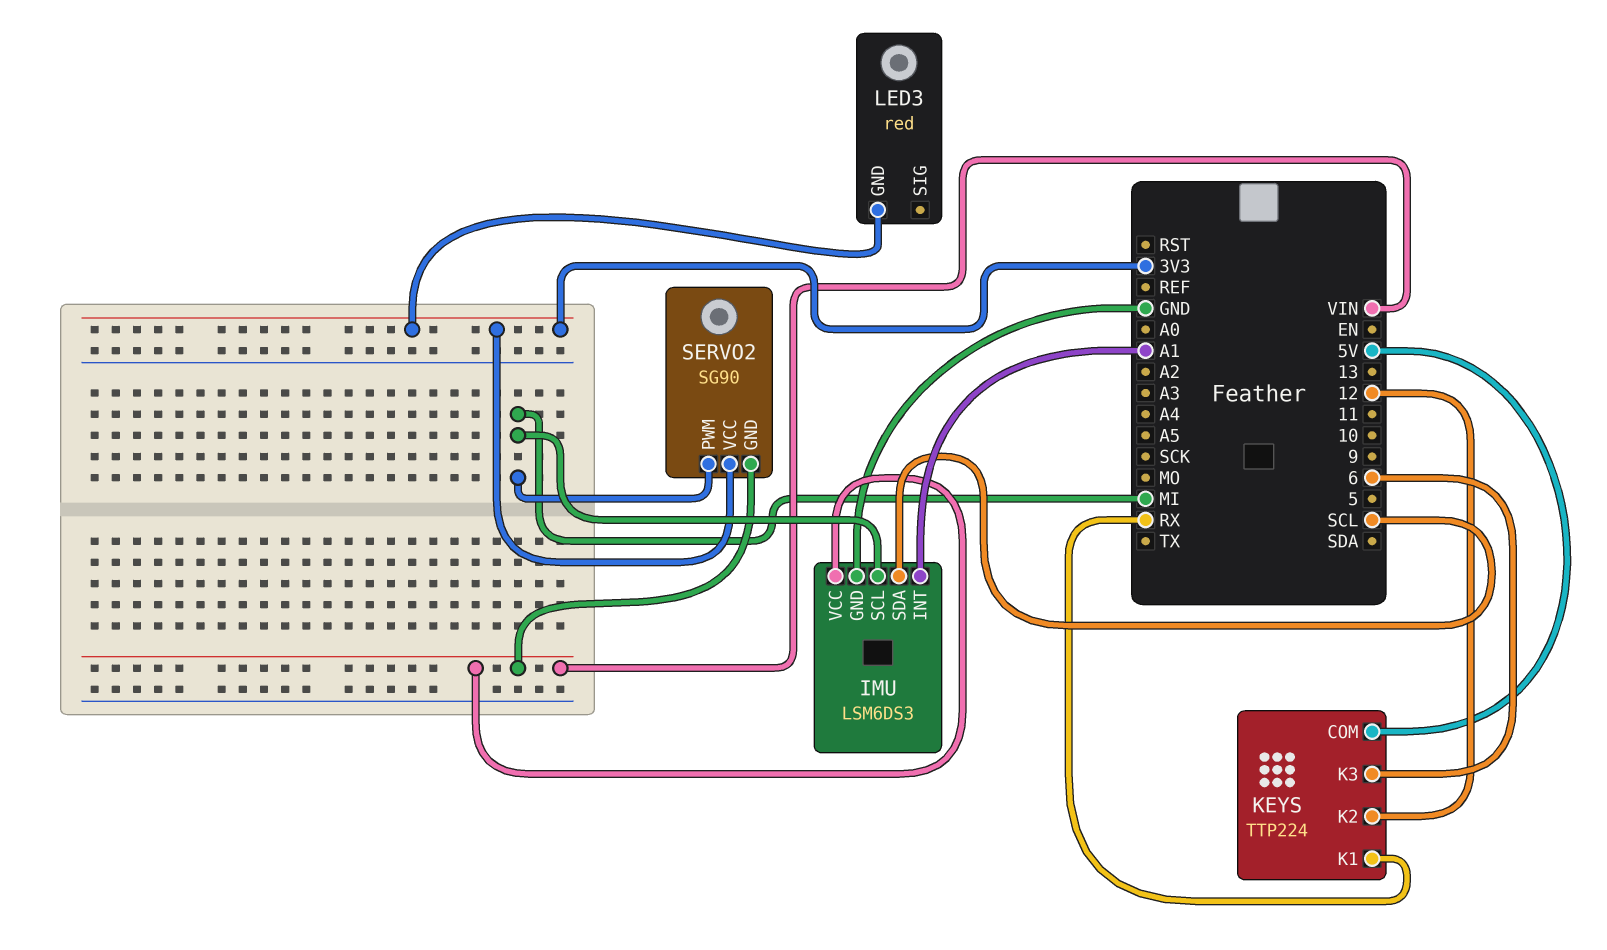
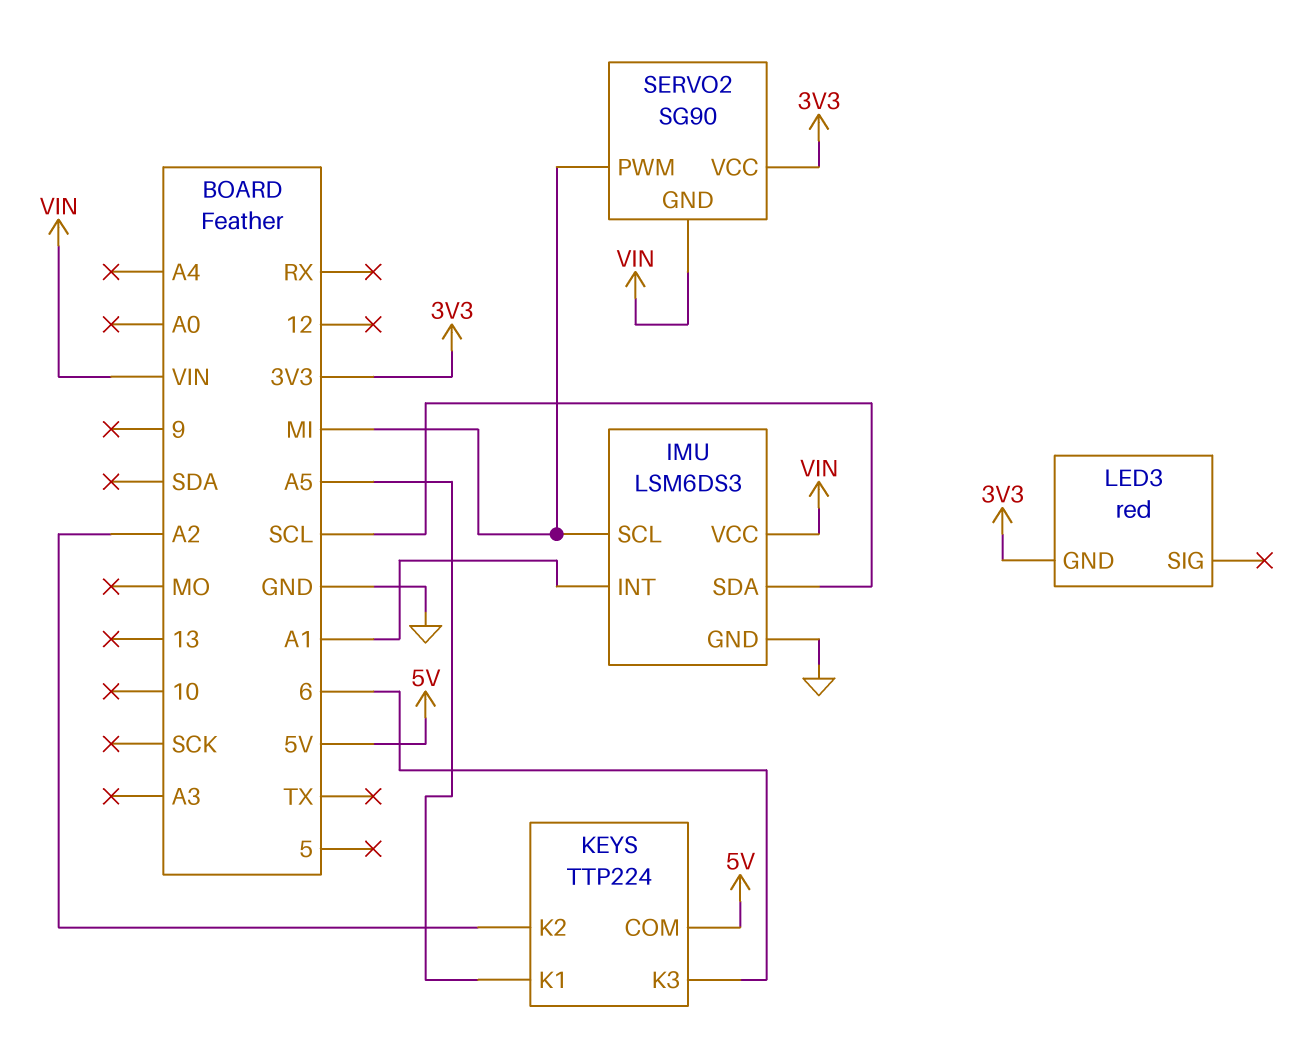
KEYS pin K1: RX -> A5
KEYS pin K2: 12 -> A2

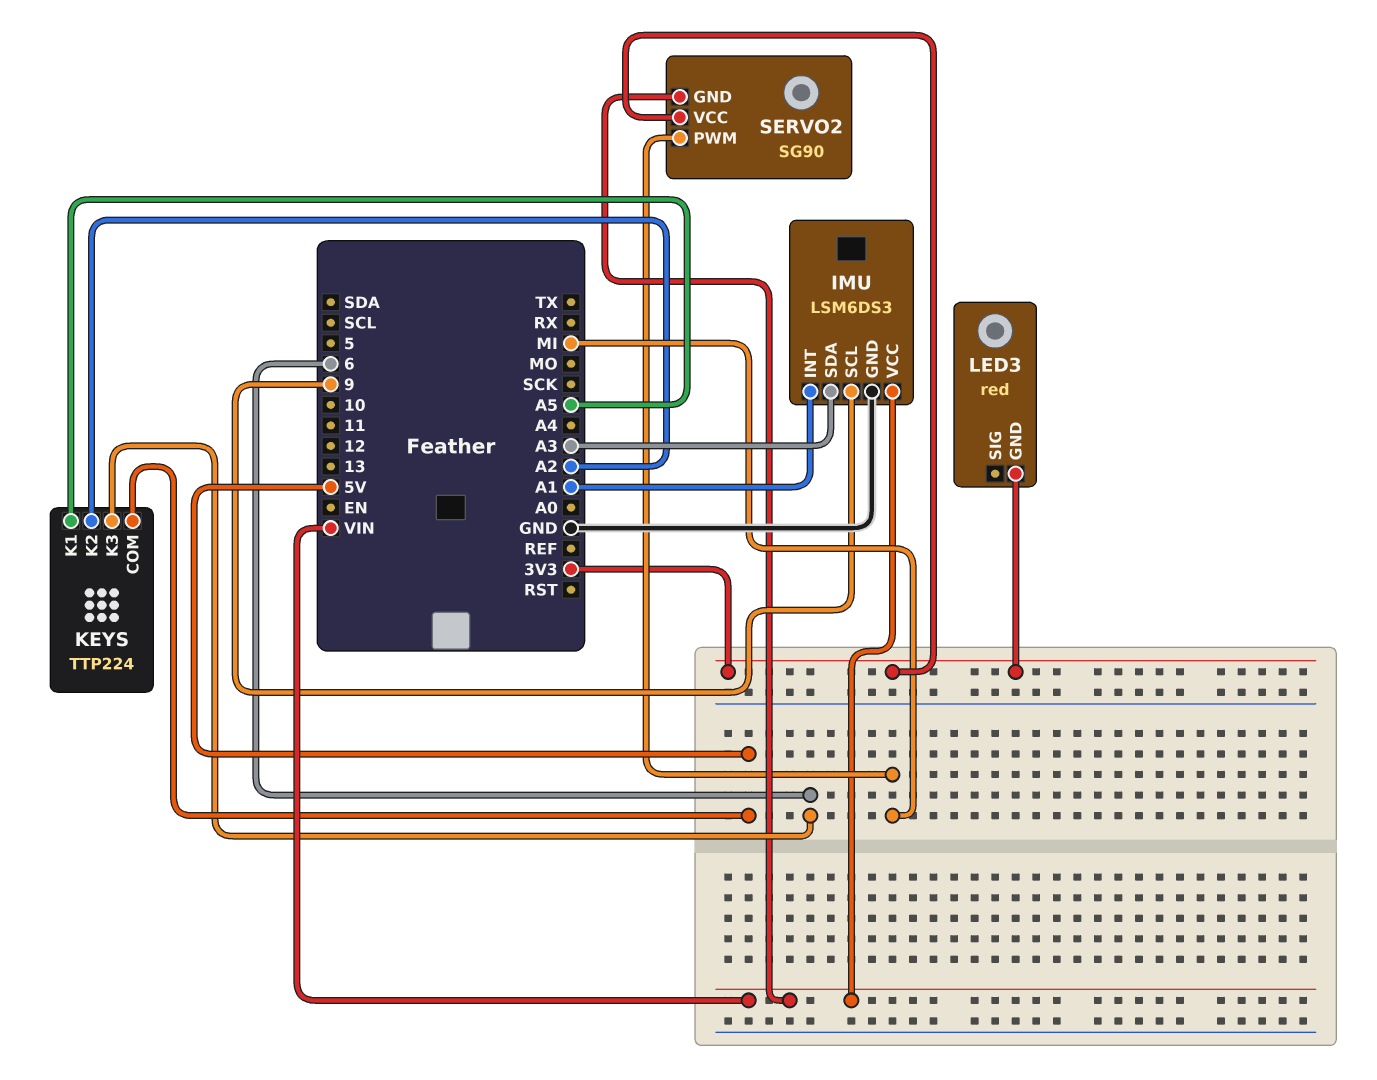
IMU pin SCL: MI -> 9
IMU pin SDA: SCL -> A3

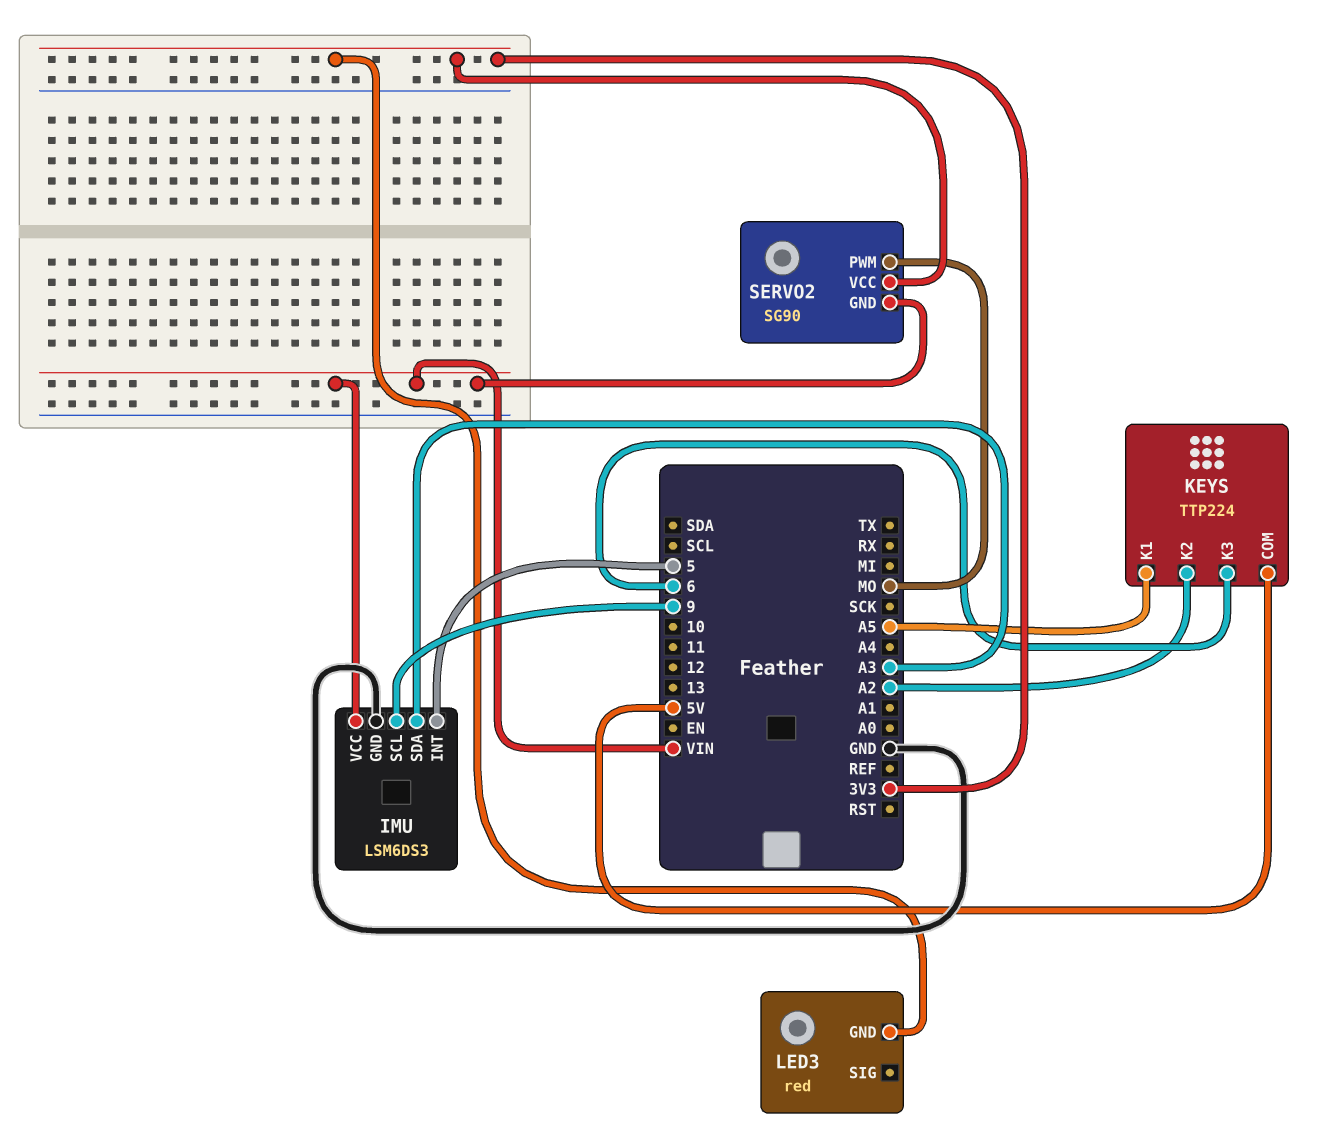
IMU pin INT: A1 -> 5
SERVO2 pin PWM: MI -> MO

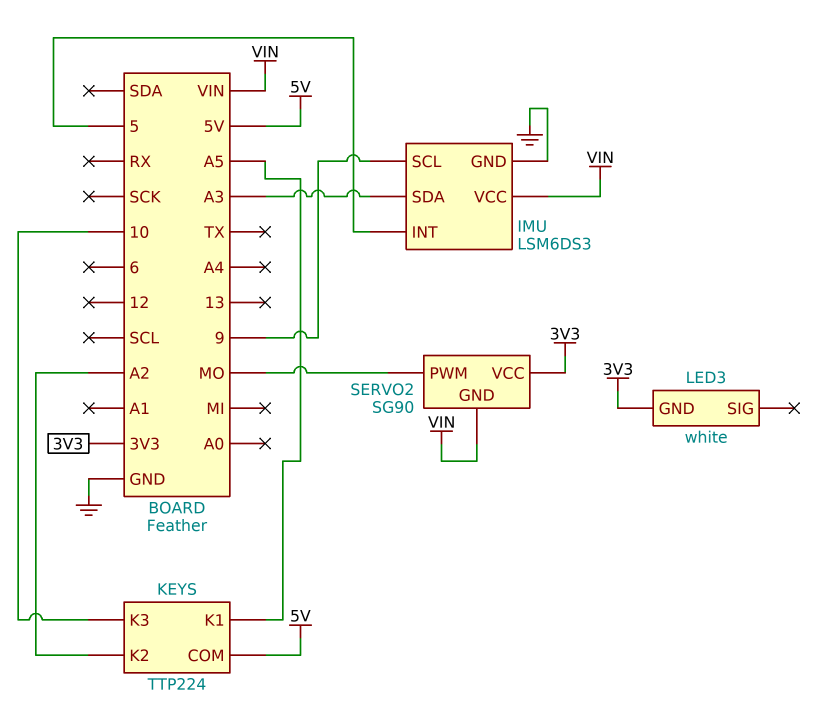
KEYS pin K3: 6 -> 10
LED3: red -> white

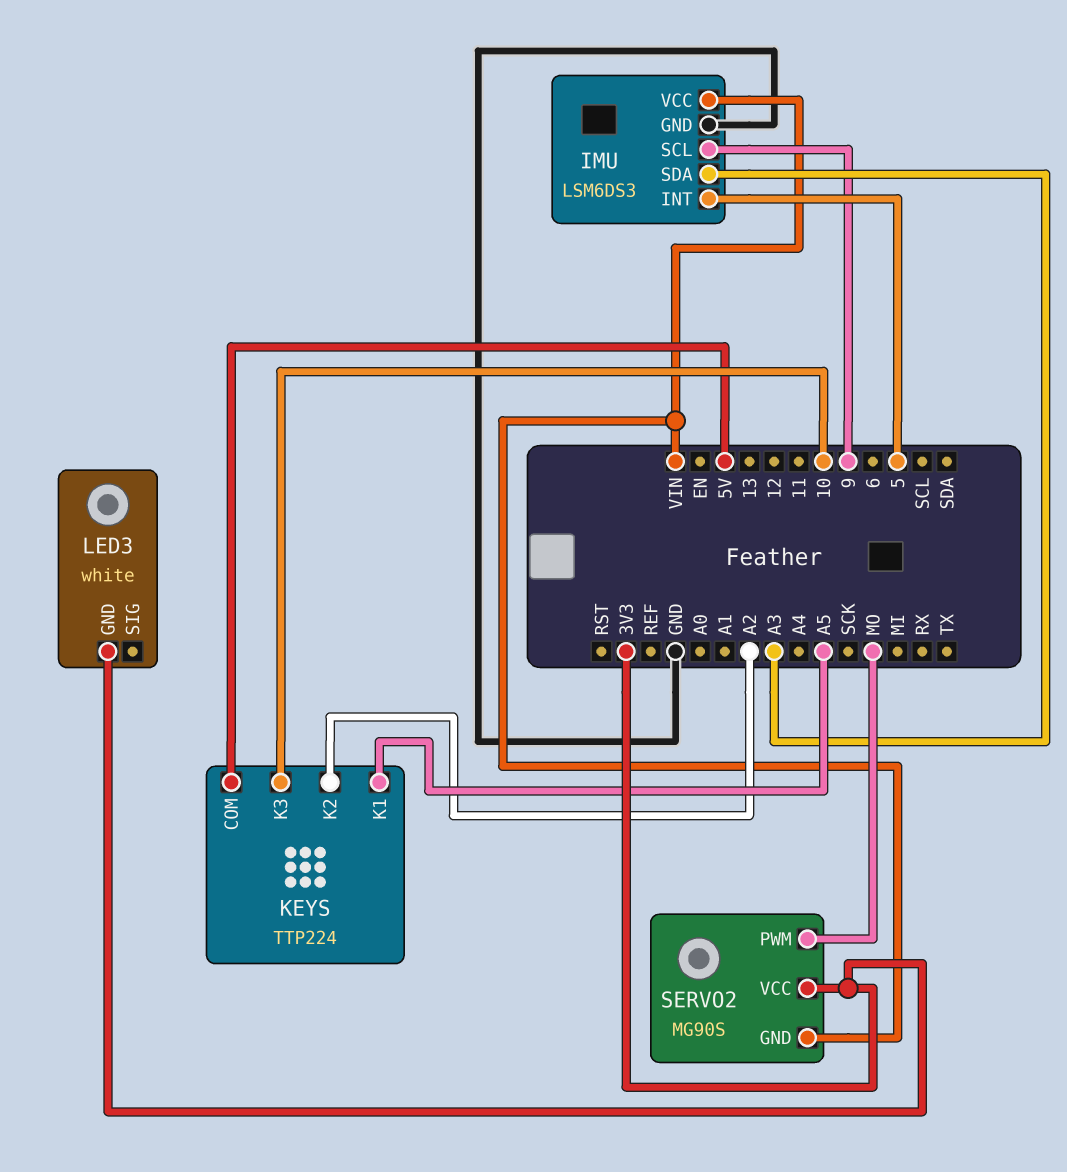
SERVO2: SG90 -> MG90S

